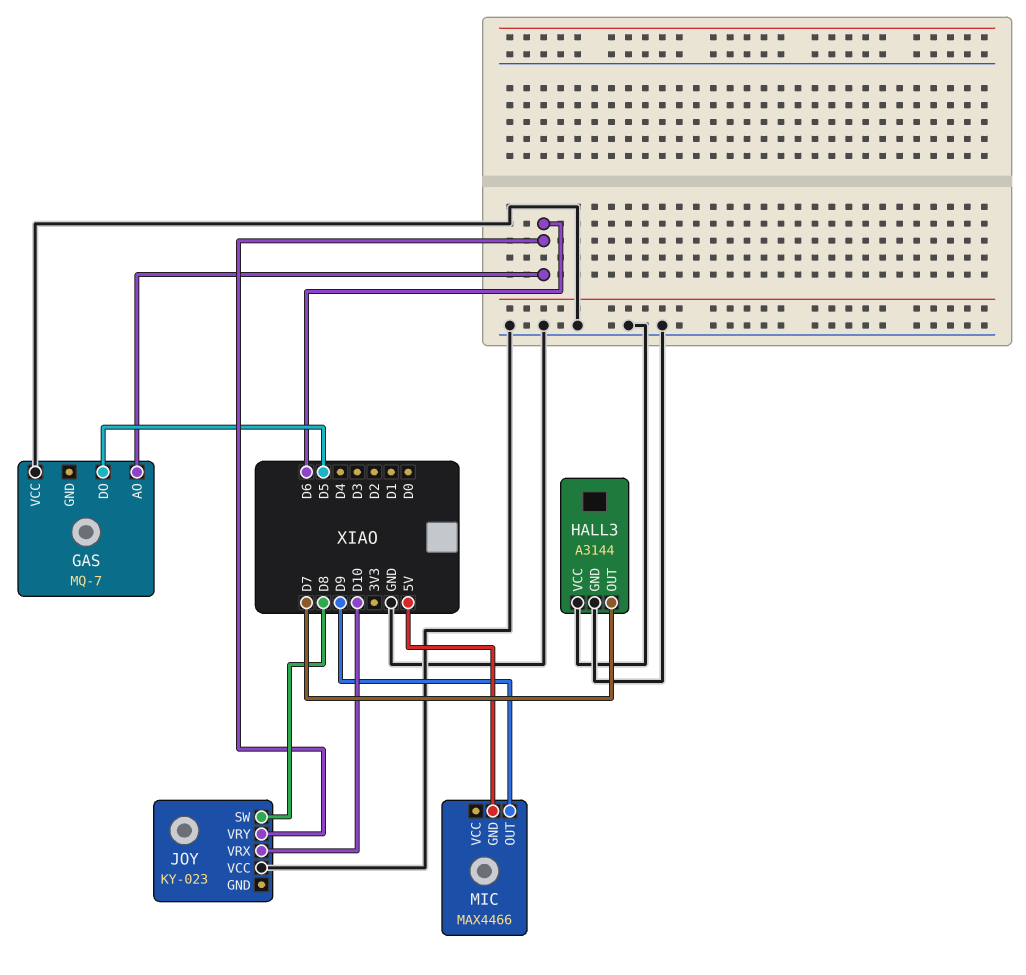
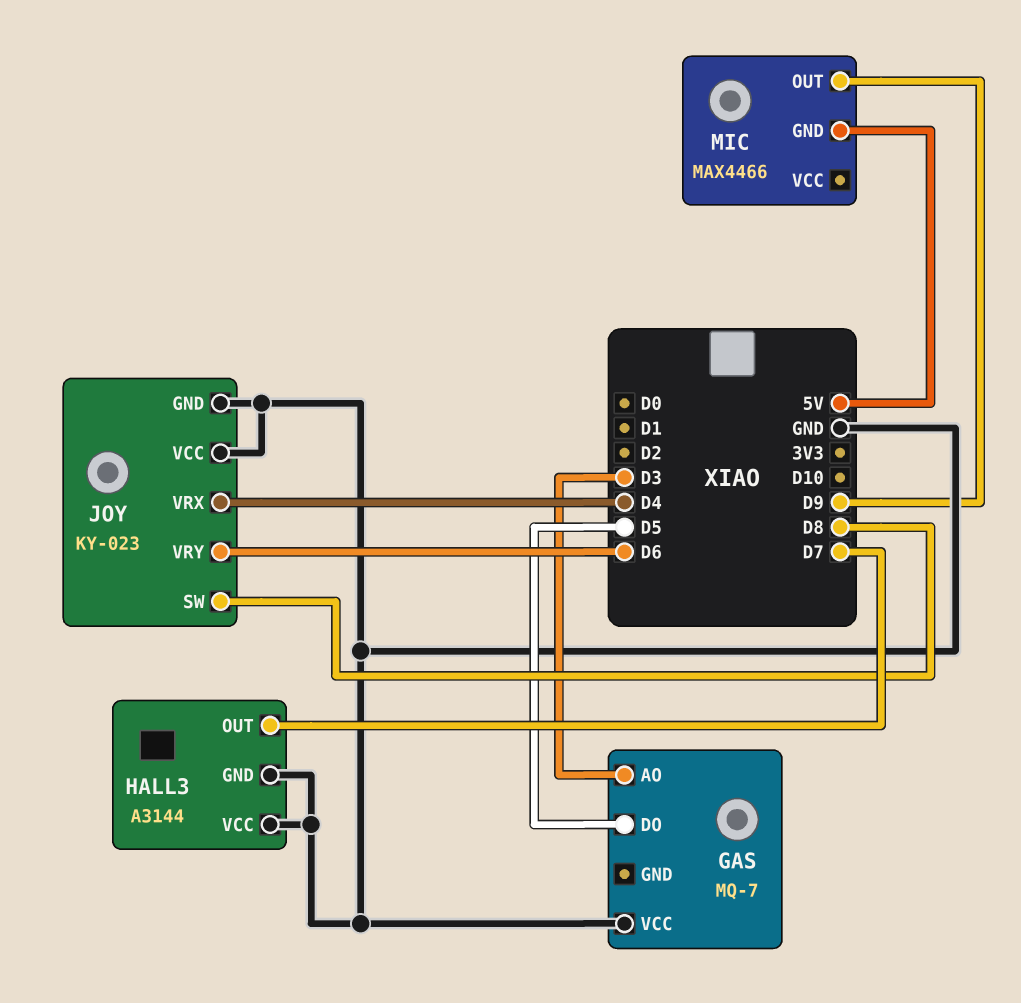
GAS pin AO: D6 -> D3
JOY pin GND: none -> GND
JOY pin VRX: D10 -> D4

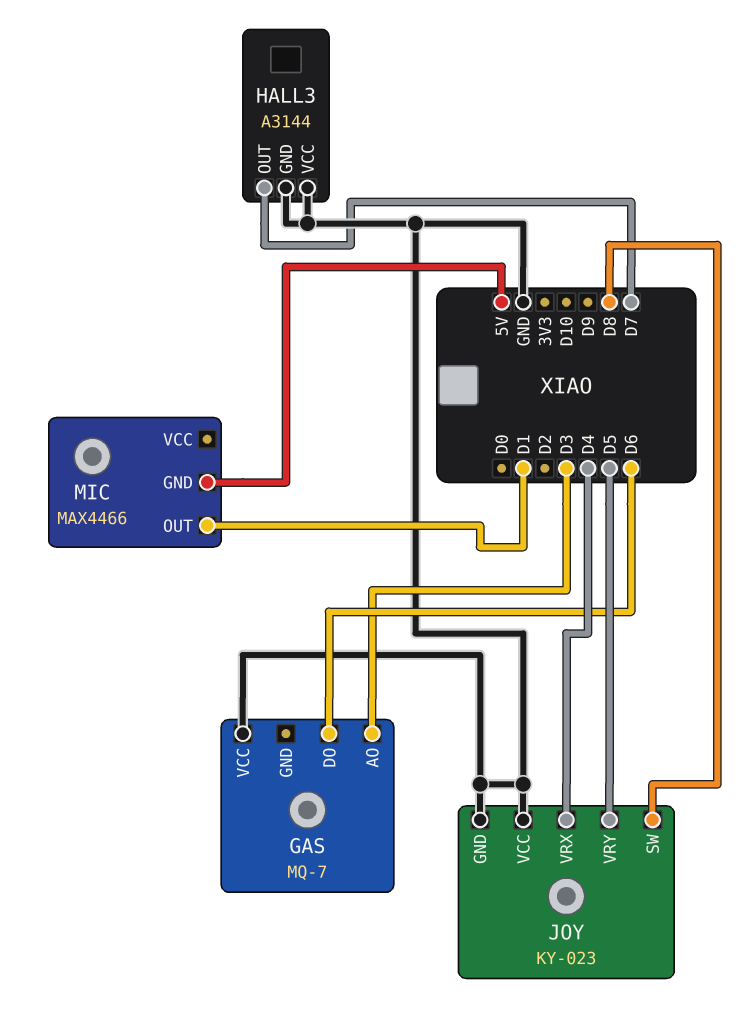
GAS pin DO: D5 -> D6
JOY pin VRY: D6 -> D5
MIC pin OUT: D9 -> D1

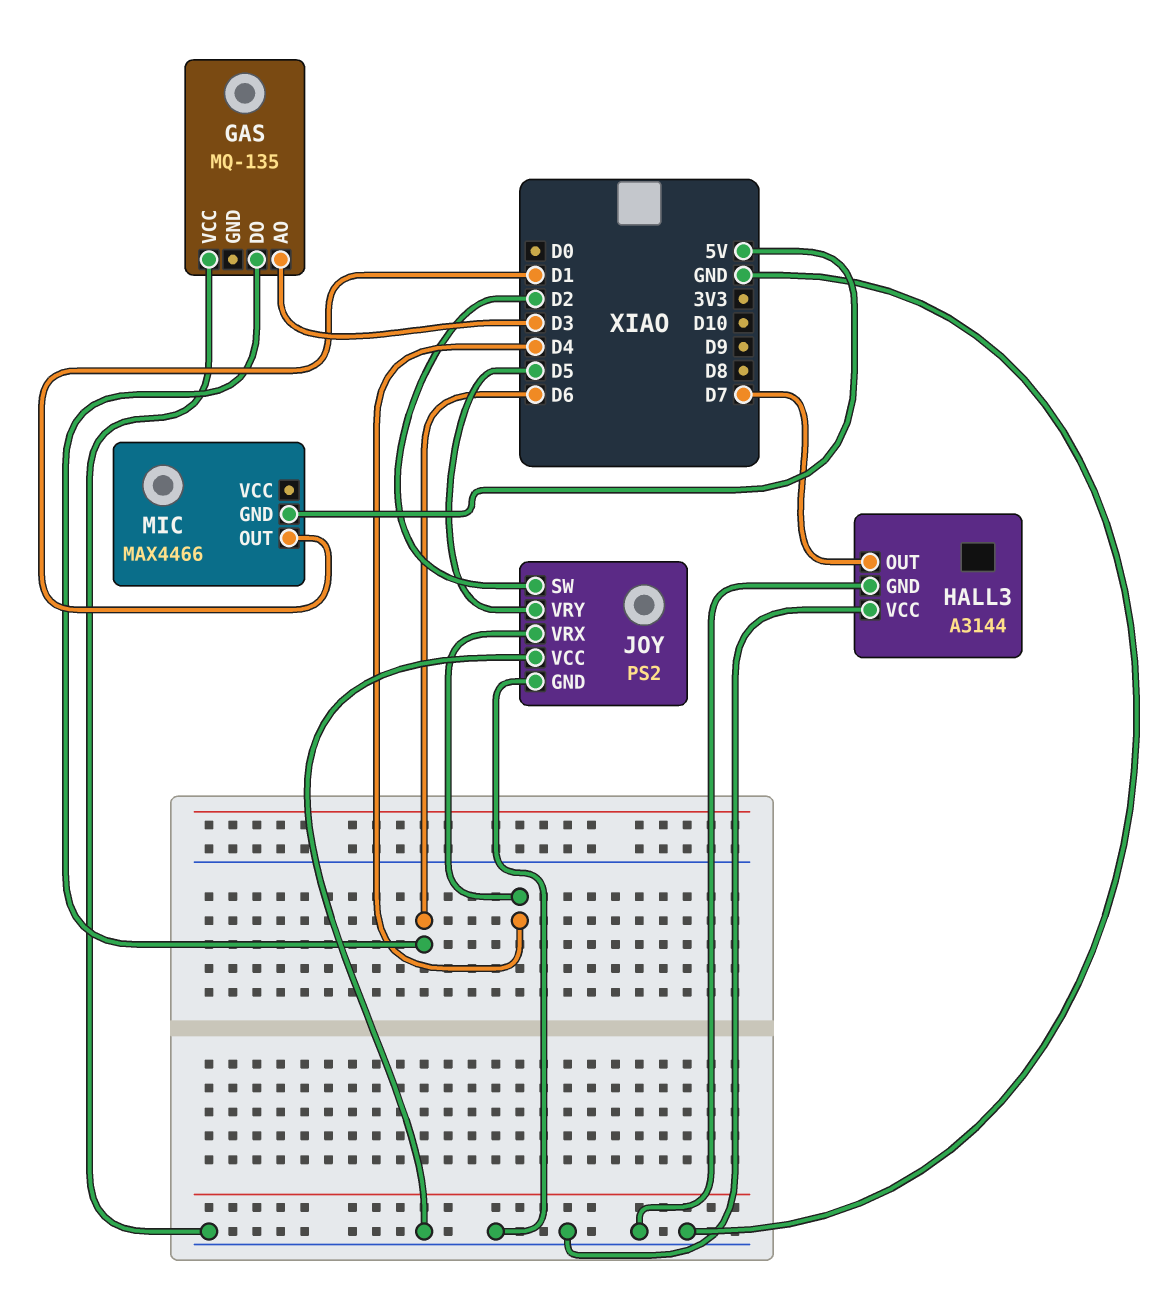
GAS: MQ-7 -> MQ-135
JOY: KY-023 -> PS2
JOY pin SW: D8 -> D2

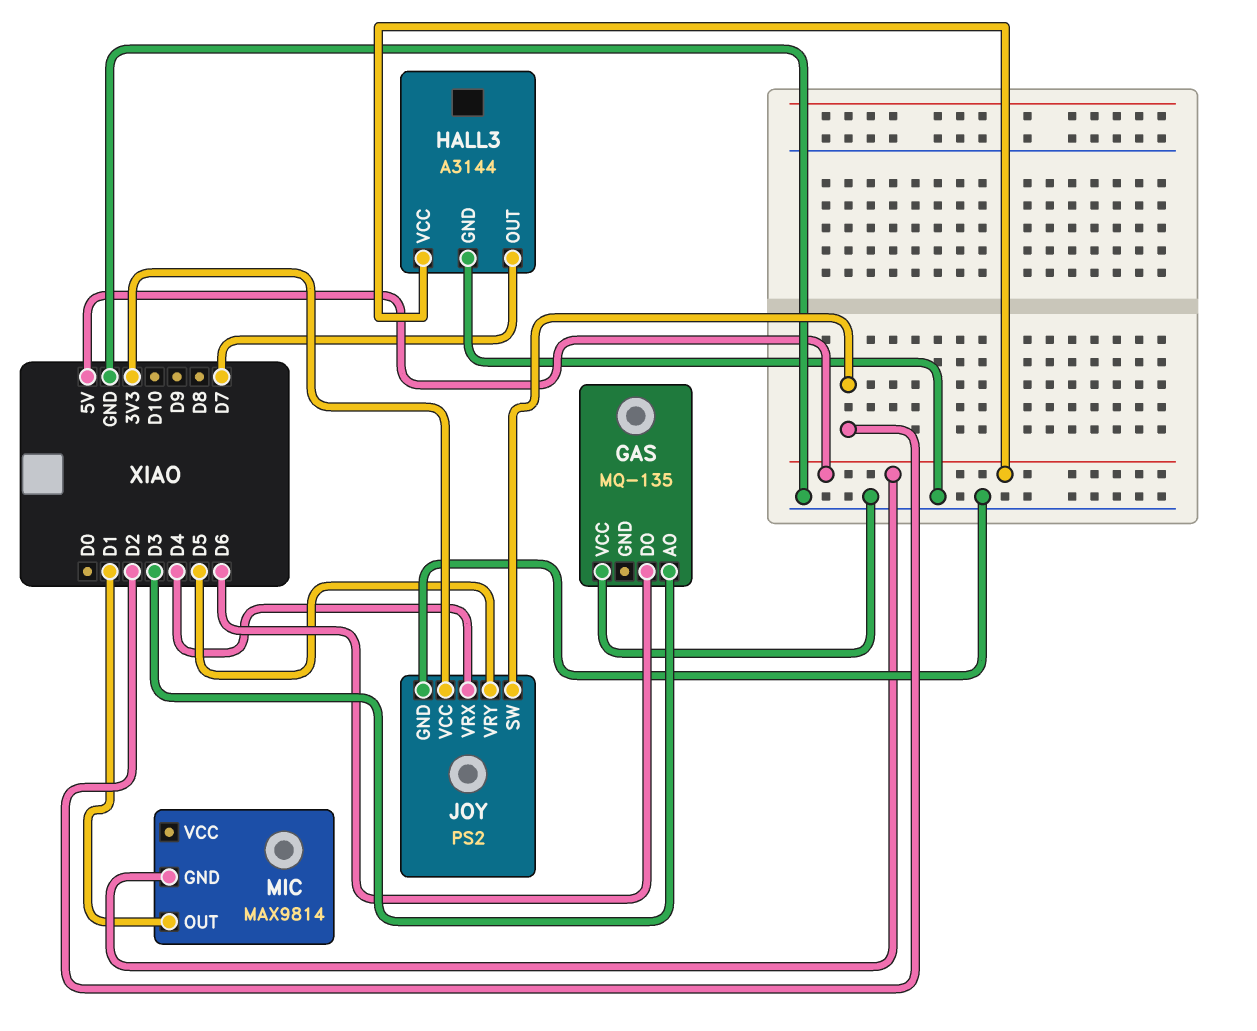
HALL3 pin VCC: GND -> 5V
JOY pin VCC: GND -> 3V3
MIC: MAX4466 -> MAX9814

